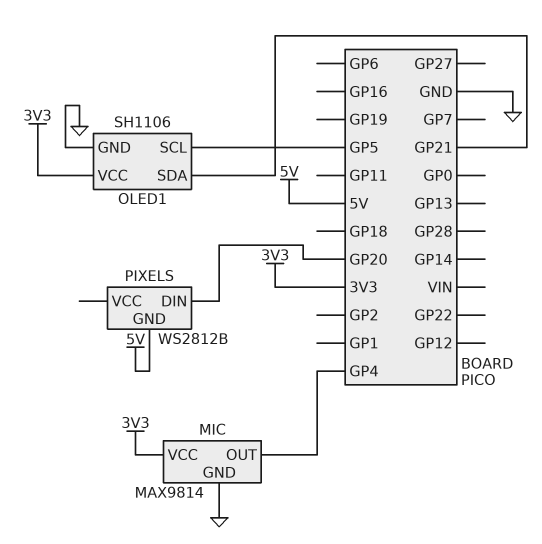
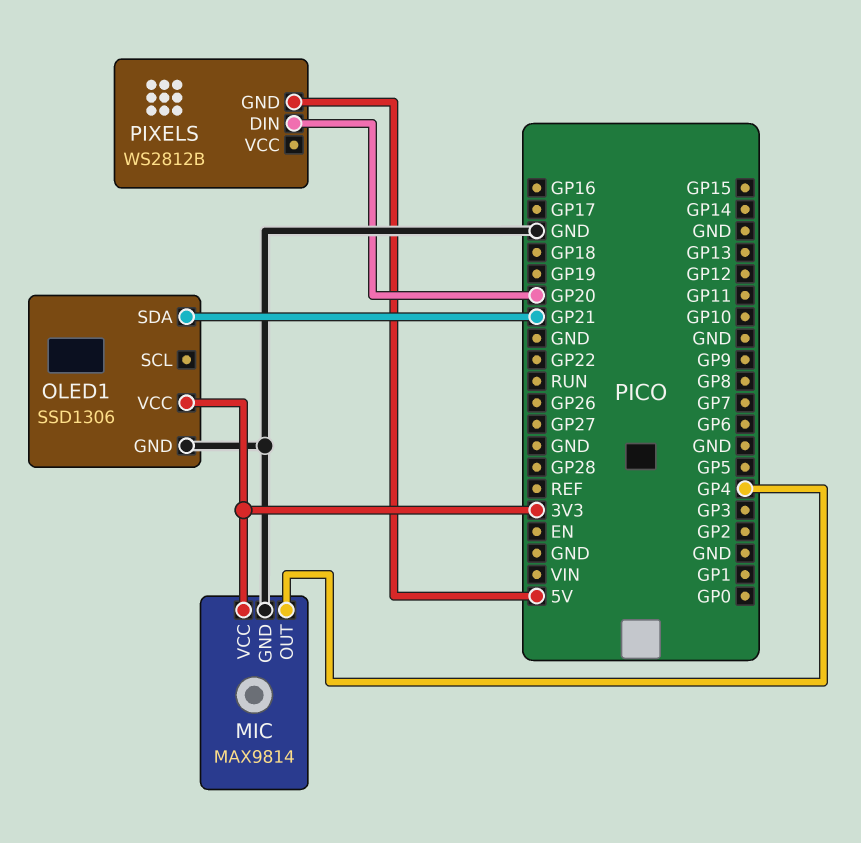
OLED1: SH1106 -> SSD1306
OLED1 pin SCL: GP5 -> none

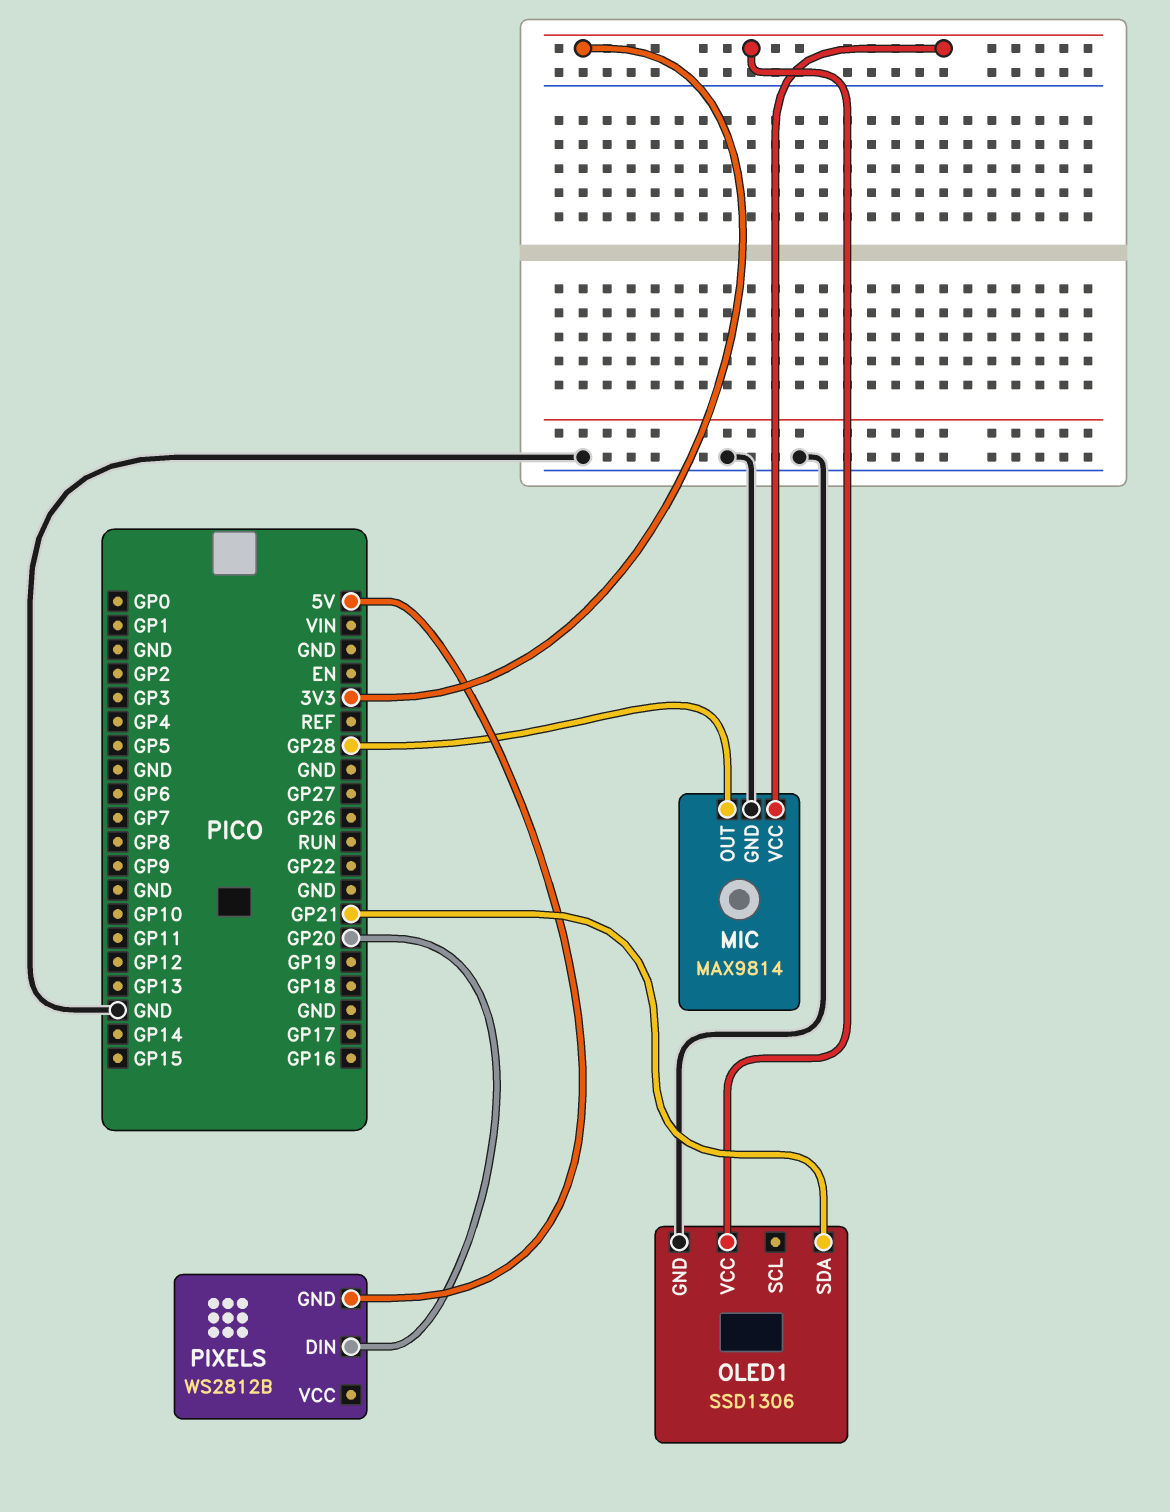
MIC pin OUT: GP4 -> GP28

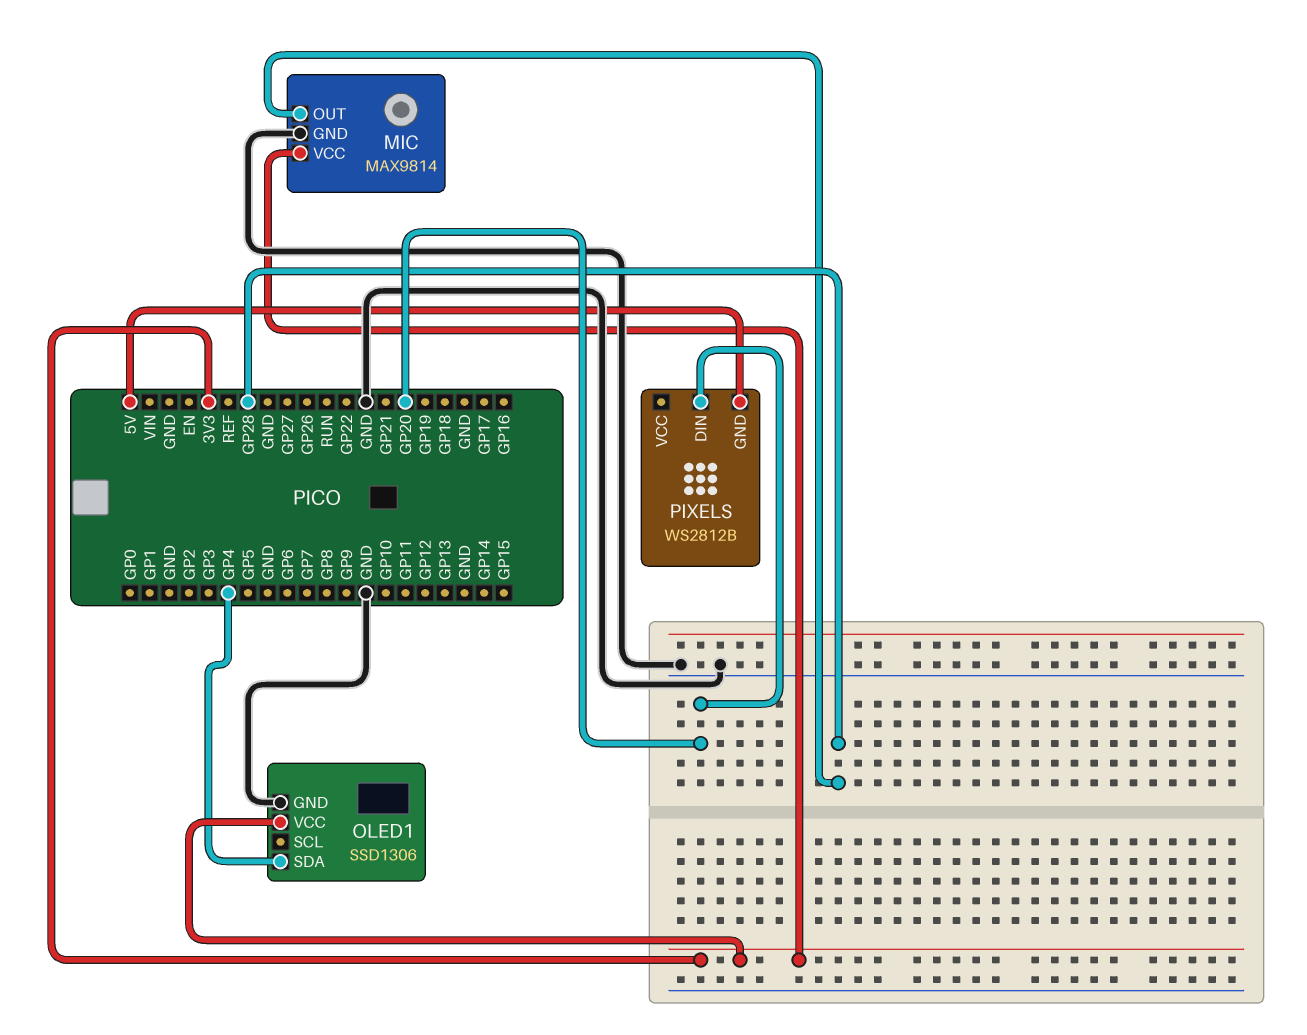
OLED1 pin SDA: GP21 -> GP4

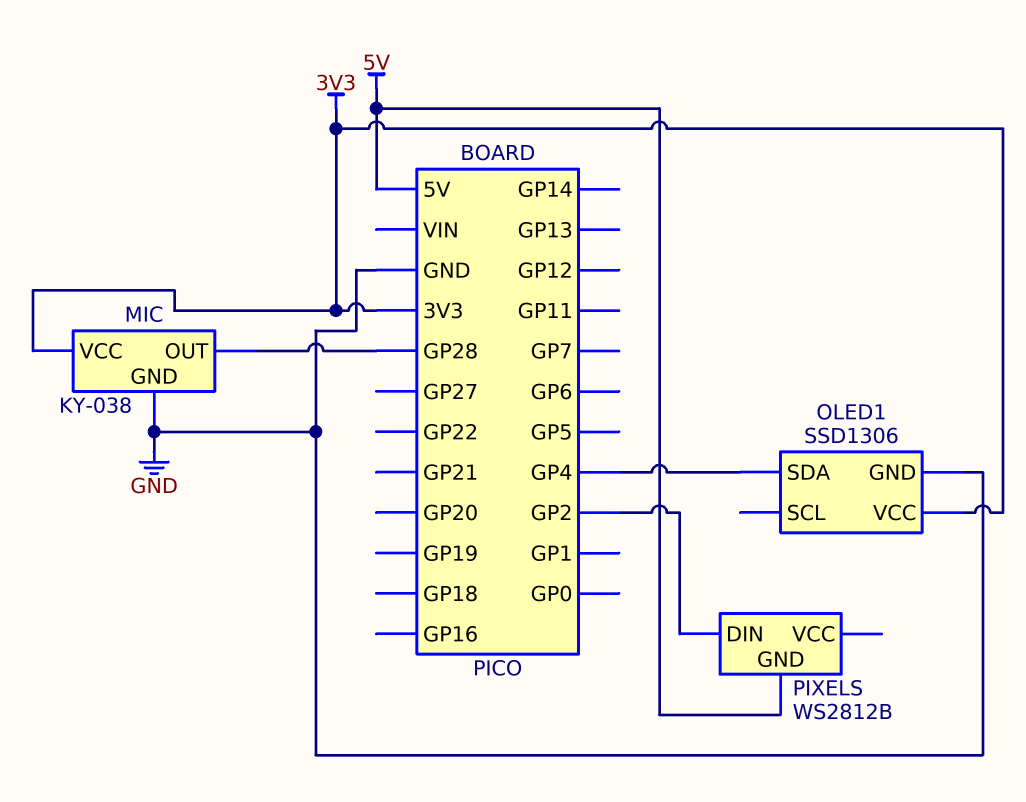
MIC: MAX9814 -> KY-038
PIXELS pin DIN: GP20 -> GP2

